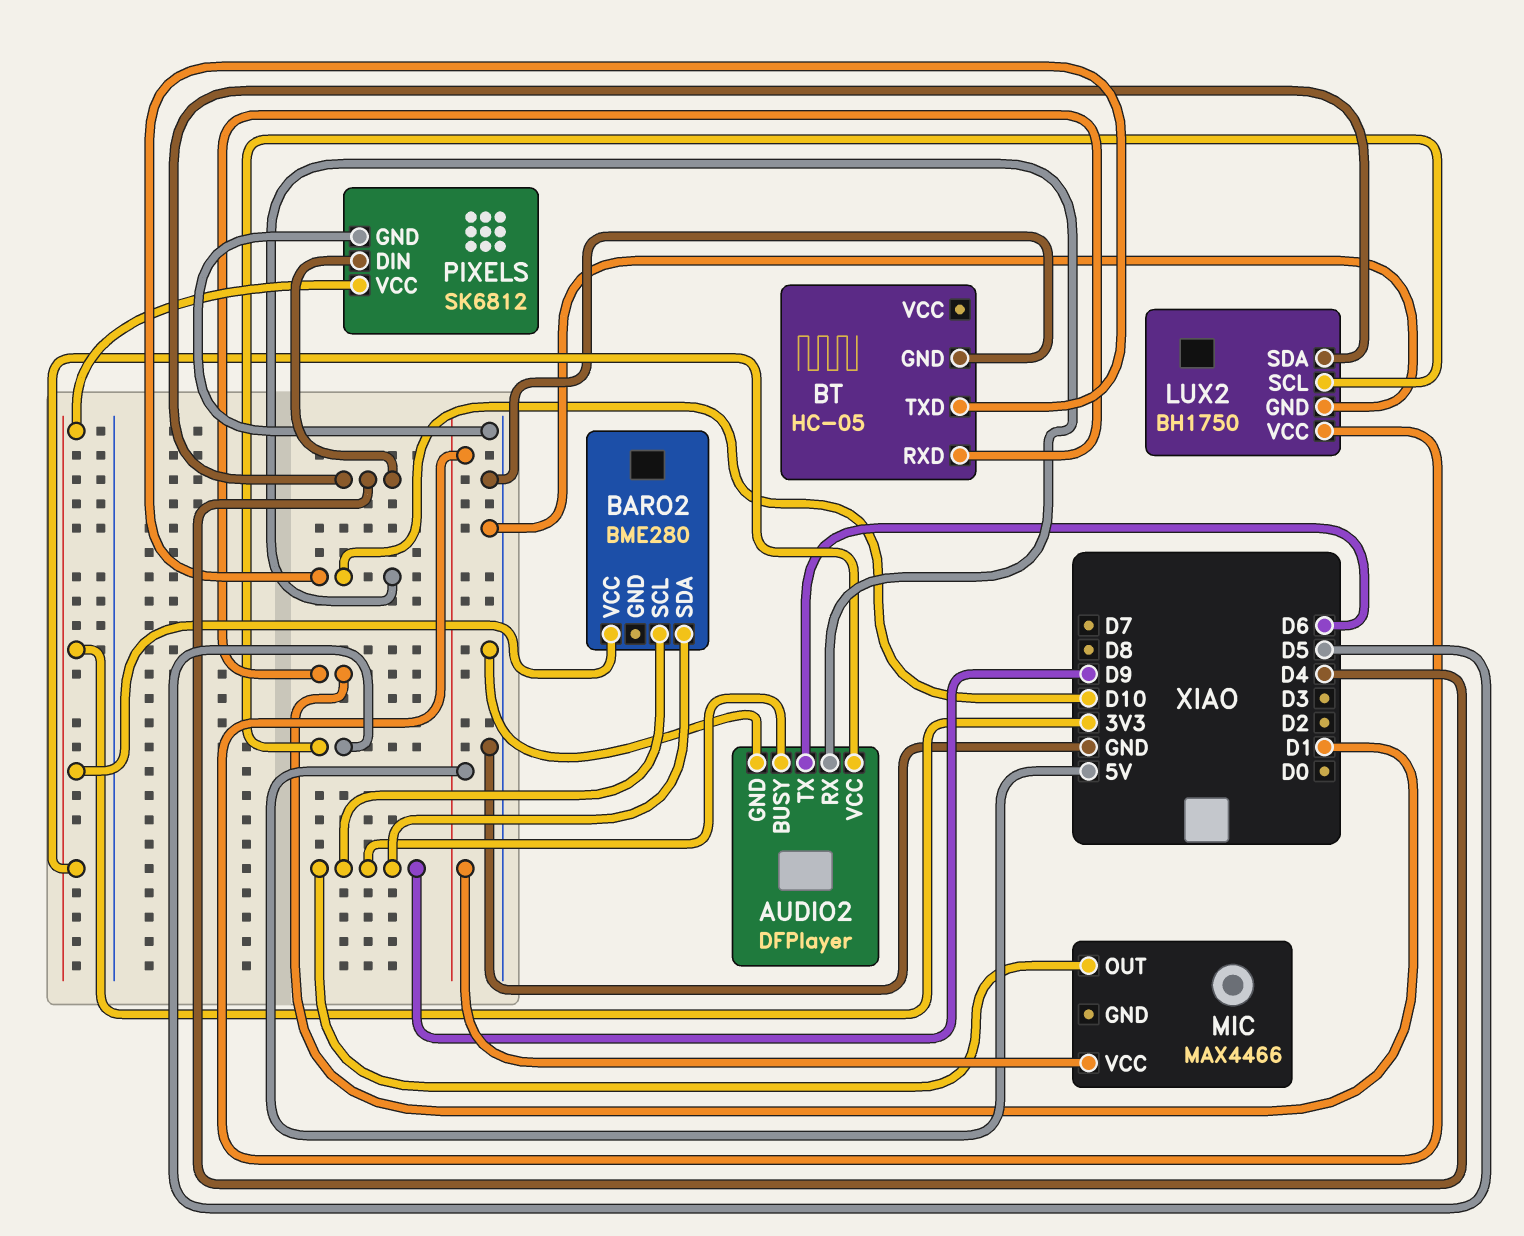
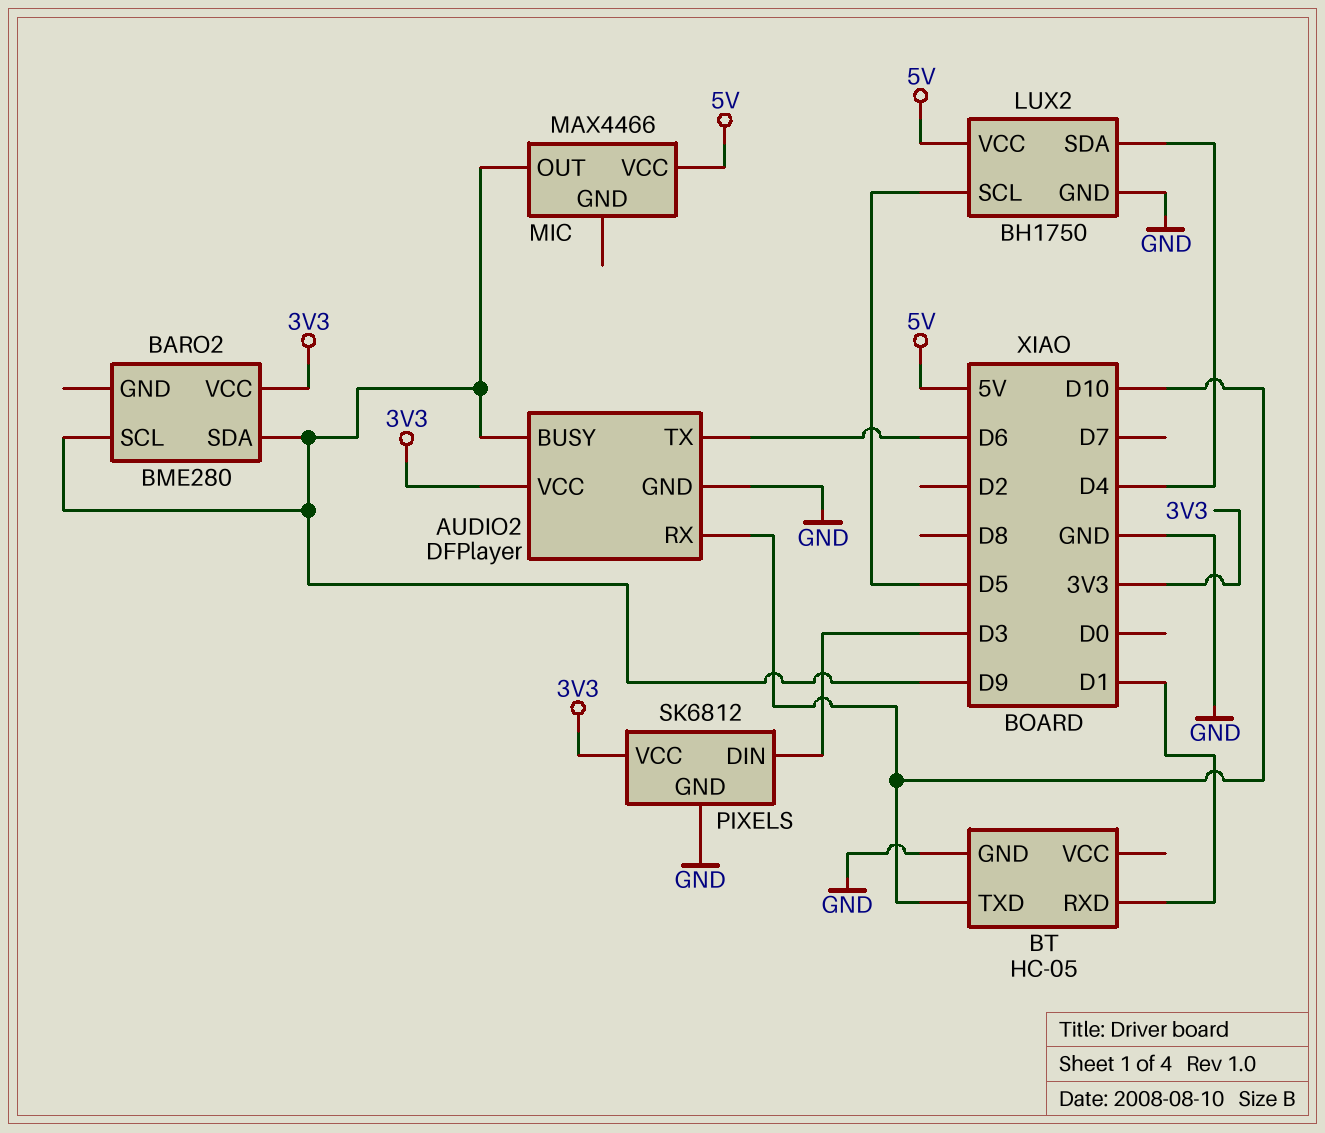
PIXELS pin DIN: D4 -> D3

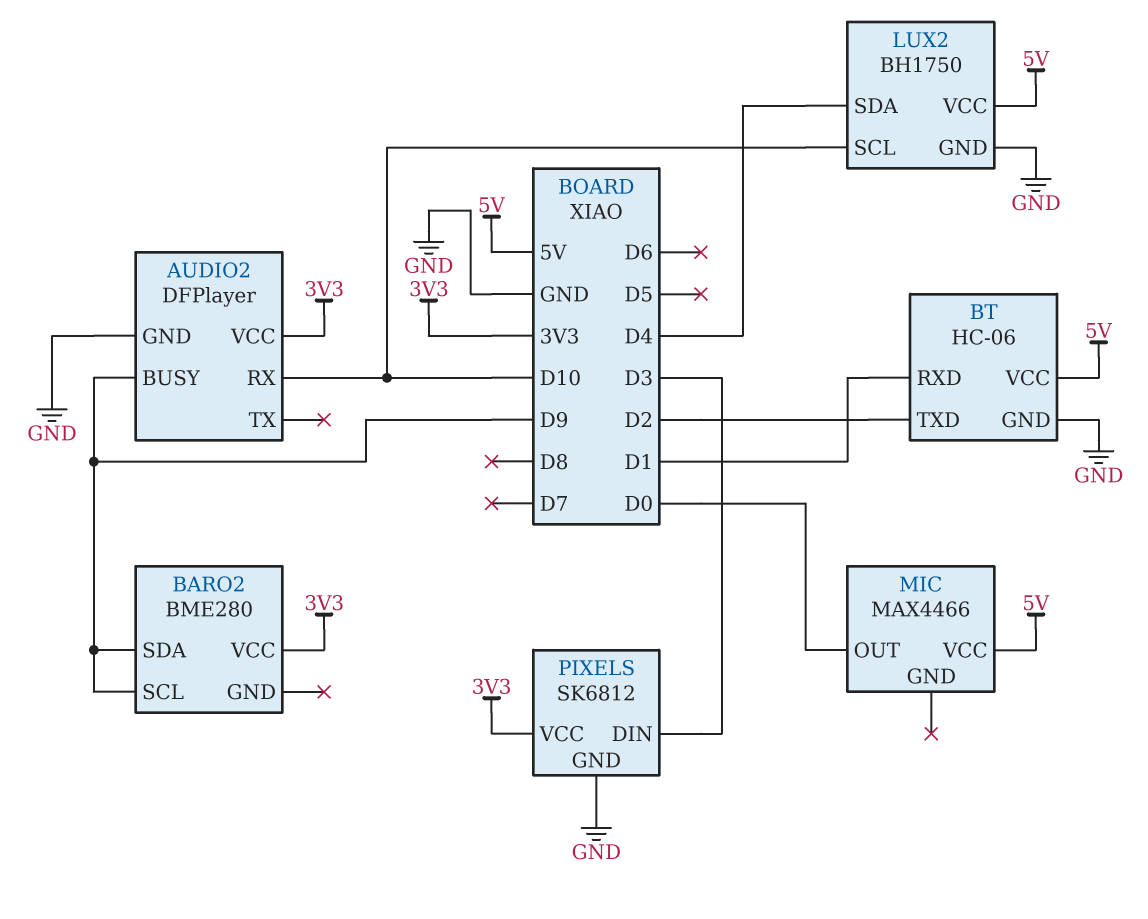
AUDIO2 pin TX: D6 -> none
BT: HC-05 -> HC-06
BT pin TXD: D10 -> D2
BT pin VCC: none -> 5V
LUX2 pin SCL: D5 -> D10
MIC pin OUT: D9 -> D0

